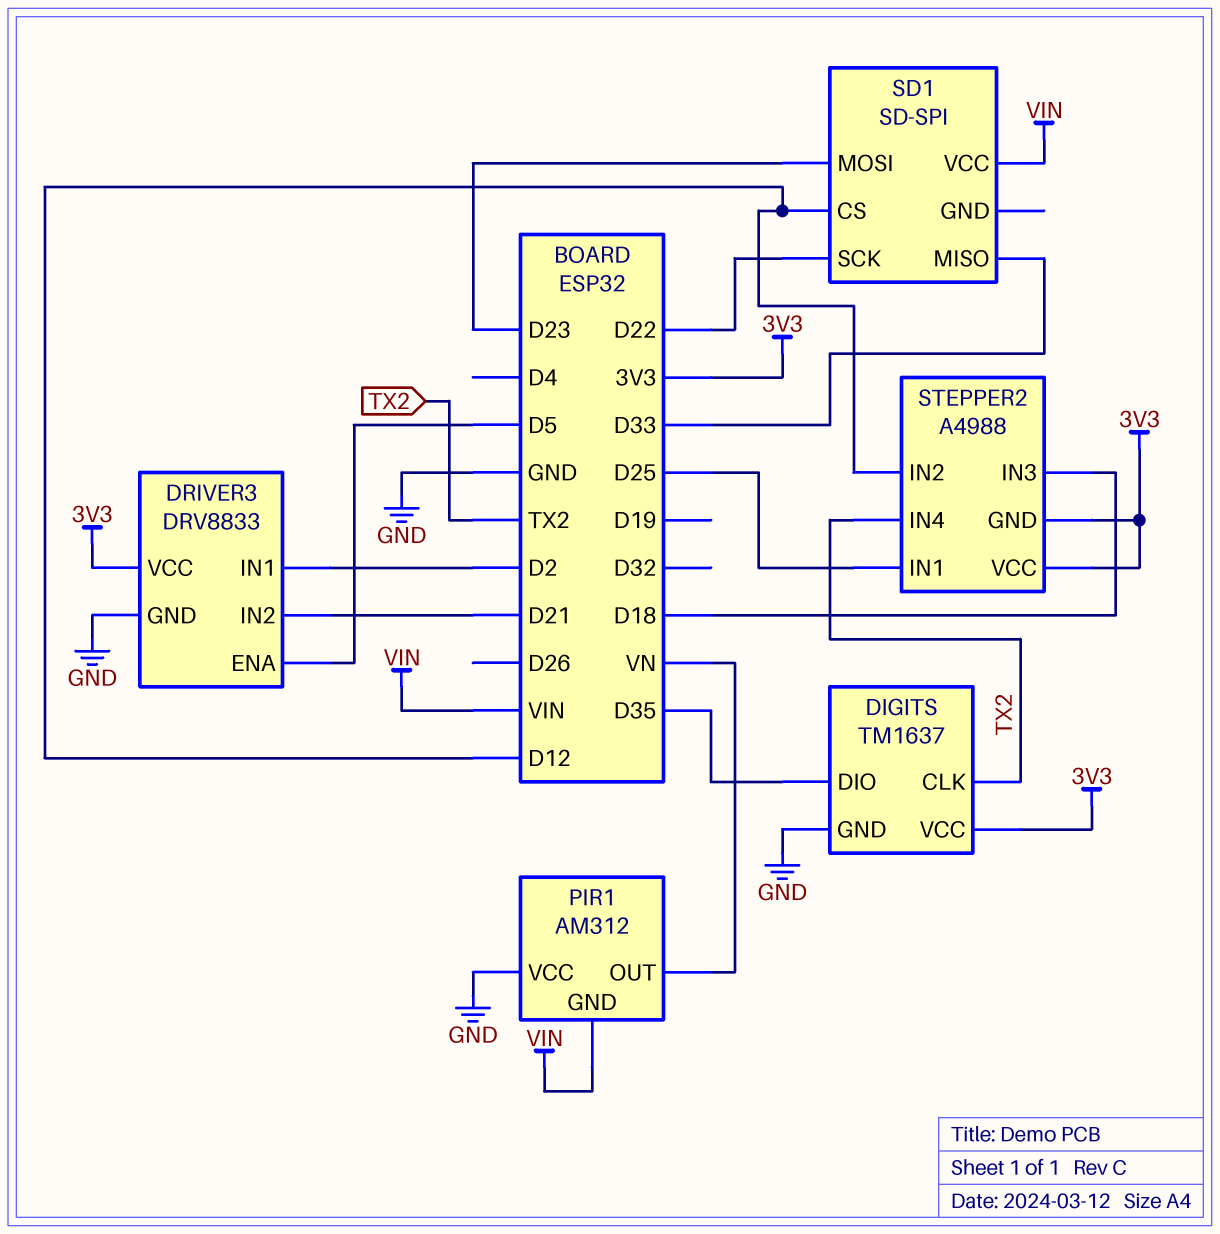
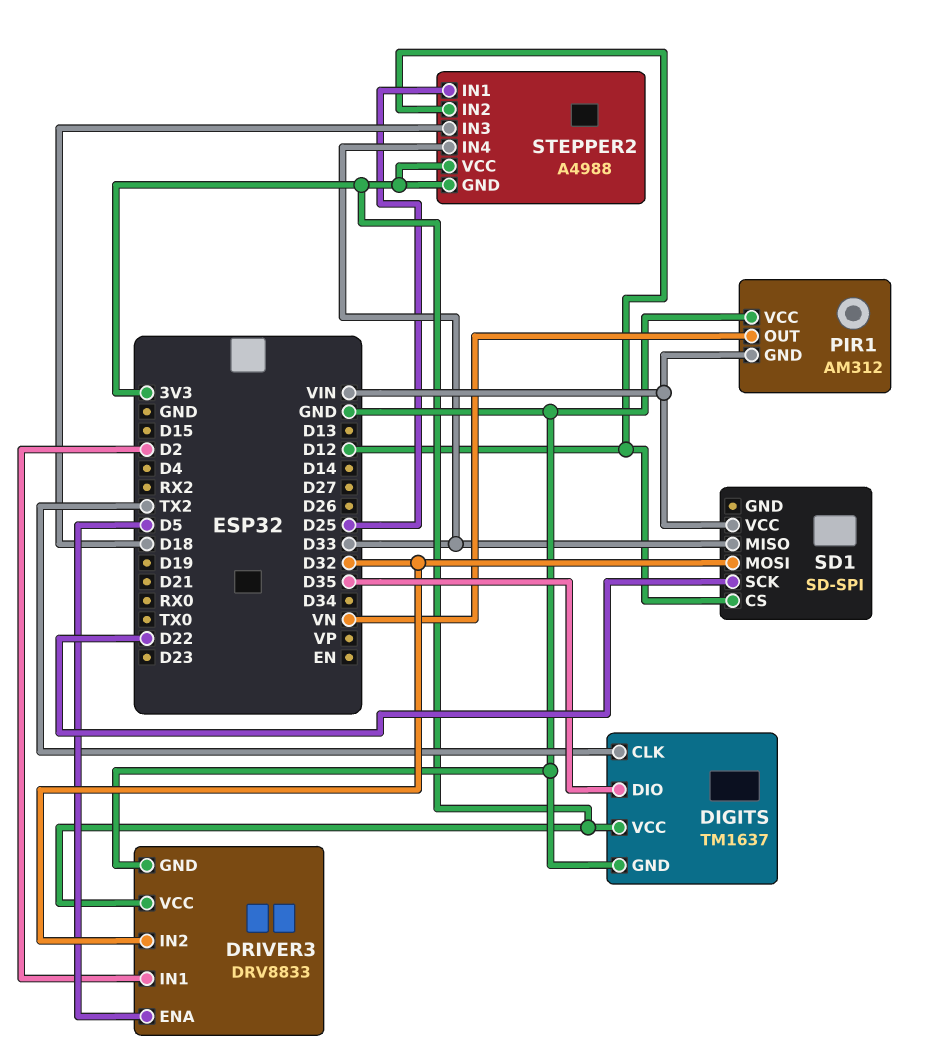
DRIVER3 pin IN2: D21 -> D32
SD1 pin MOSI: D23 -> D32
STEPPER2 pin IN4: TX2 -> D33

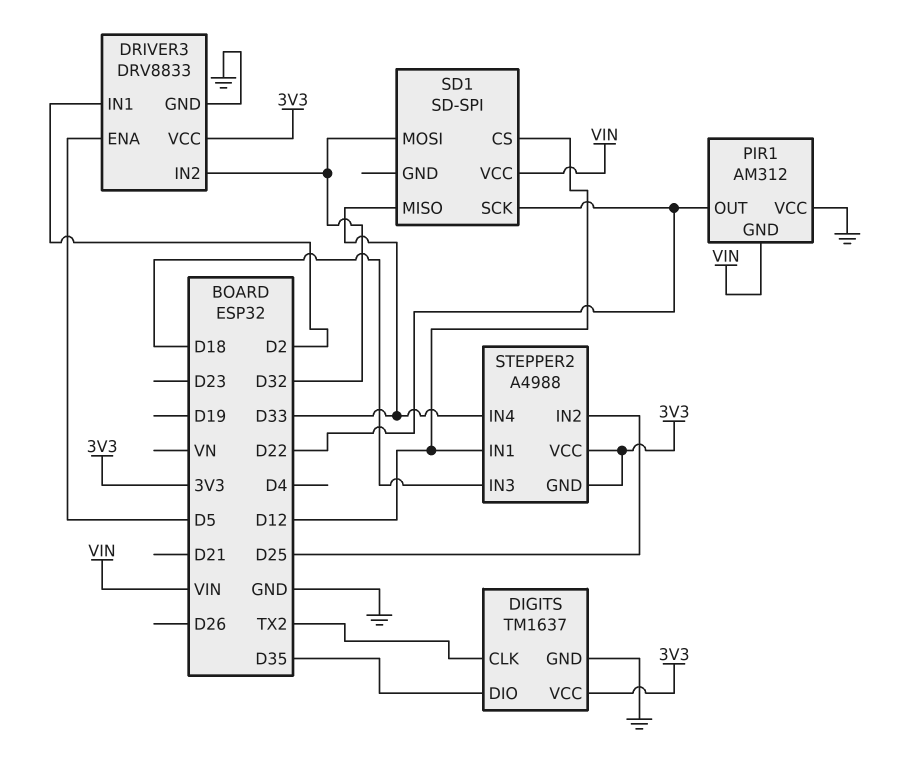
PIR1 pin OUT: VN -> D22
STEPPER2 pin IN1: D25 -> D12
STEPPER2 pin IN2: D12 -> D25

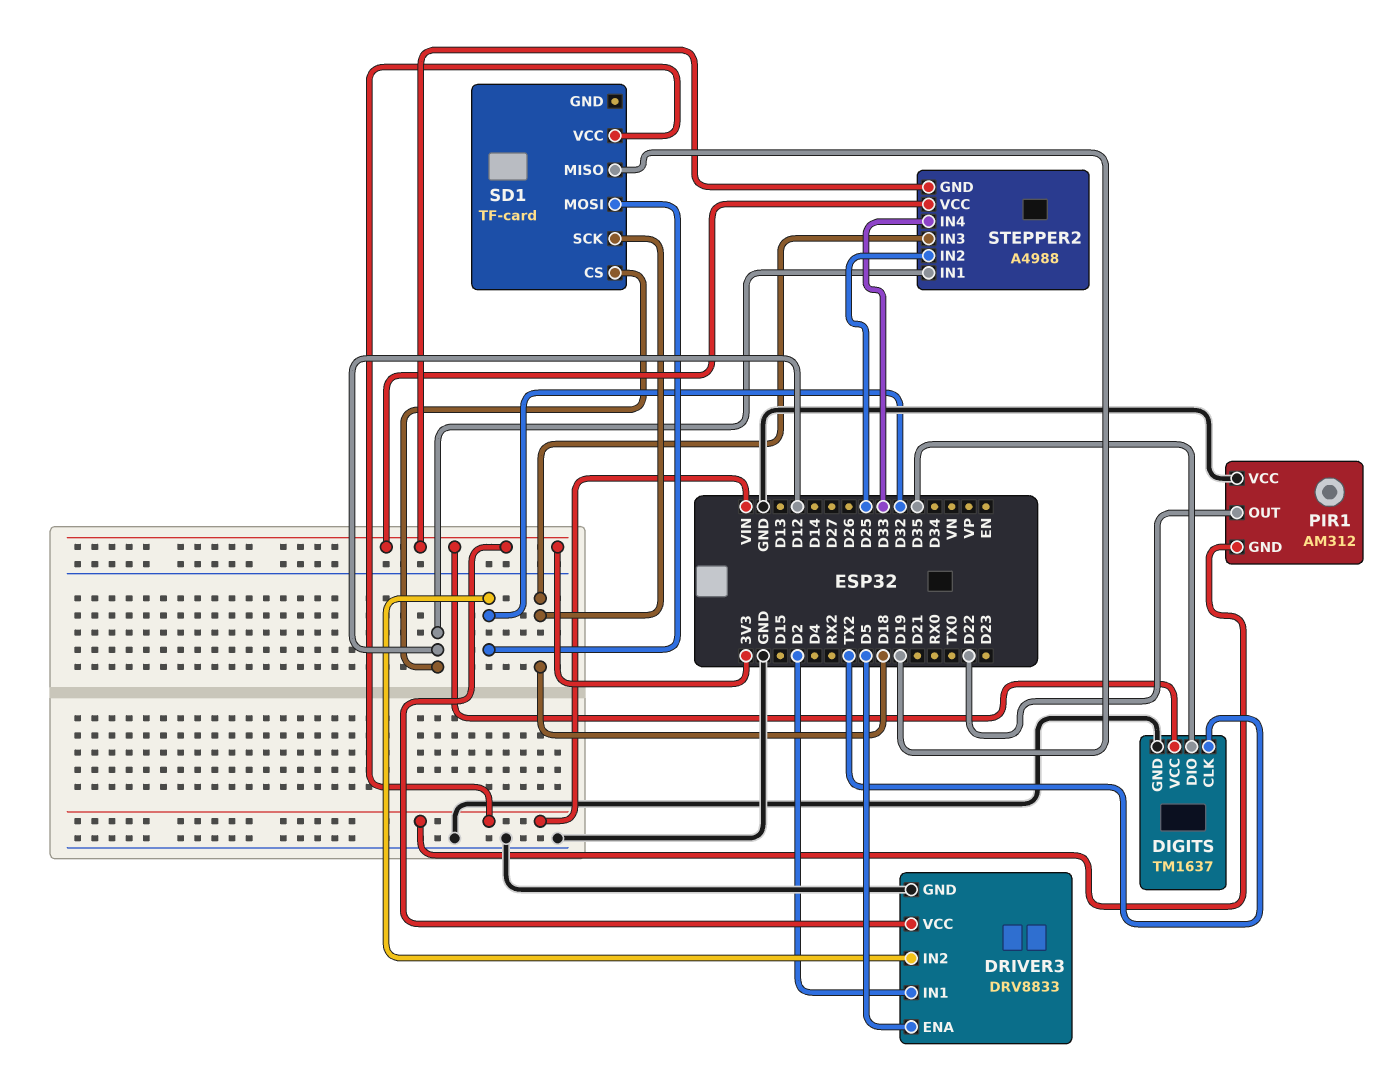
SD1: SD-SPI -> TF-card
SD1 pin MISO: D33 -> D19
SD1 pin SCK: D22 -> D18

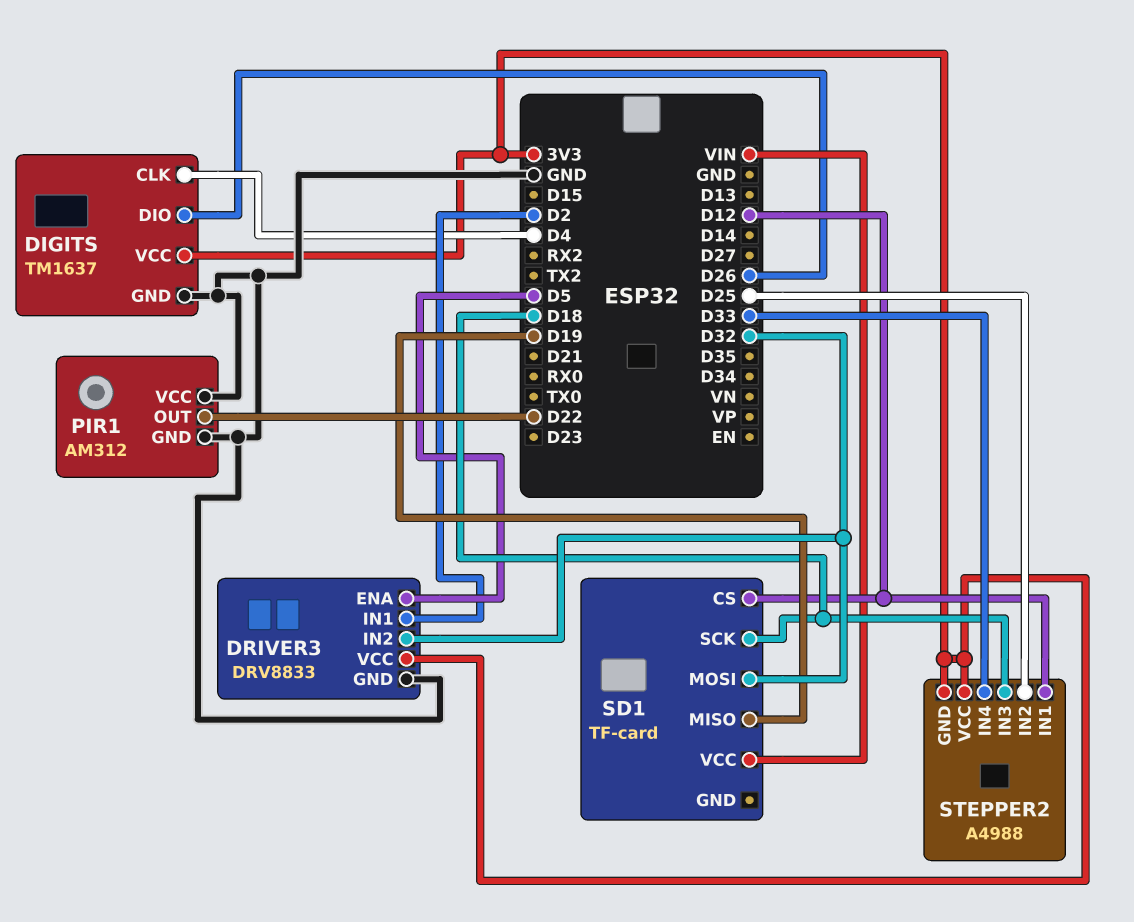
DIGITS pin CLK: TX2 -> D4
DIGITS pin DIO: D35 -> D26
PIR1 pin GND: VIN -> GND

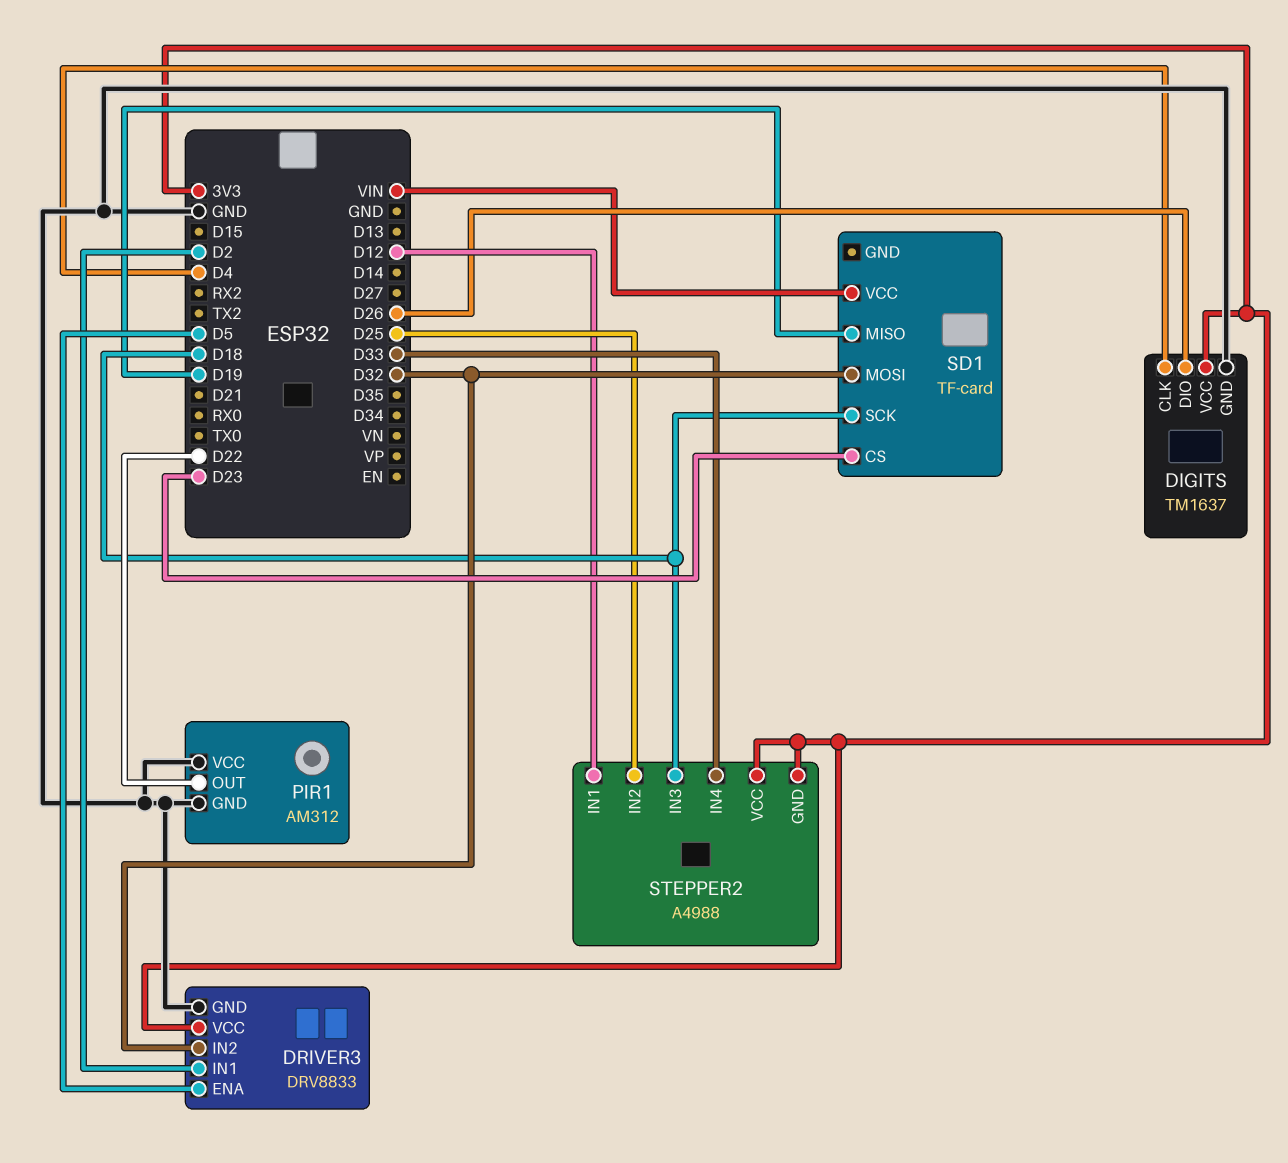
SD1 pin CS: D12 -> D23

